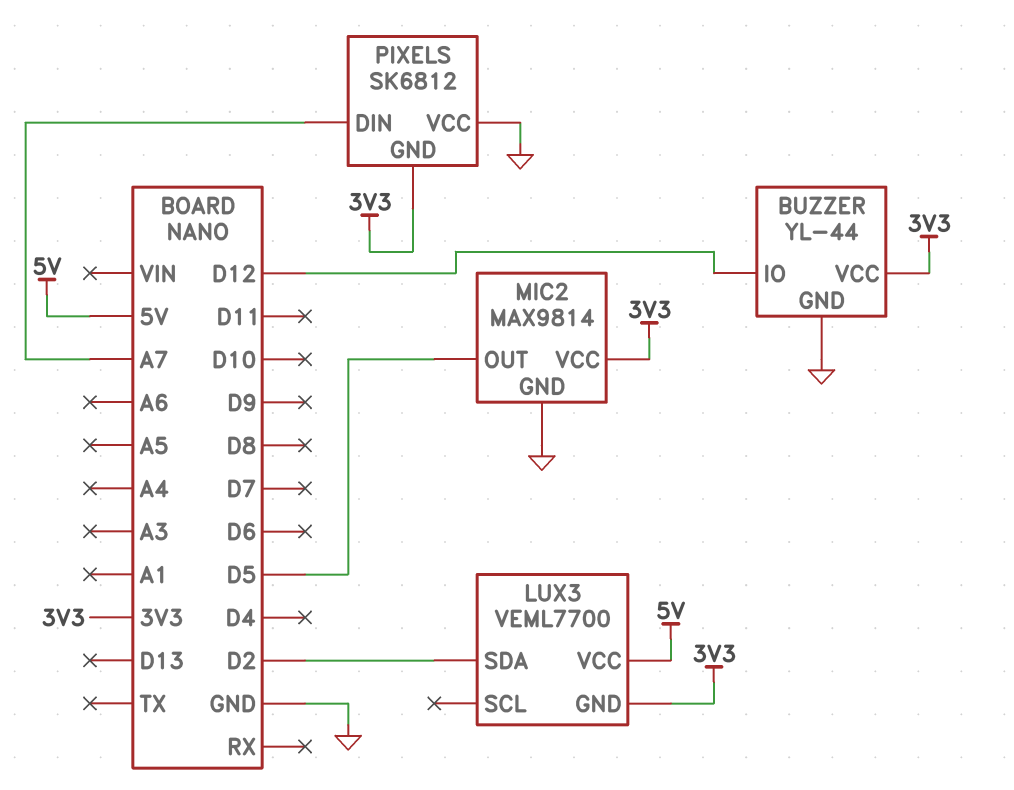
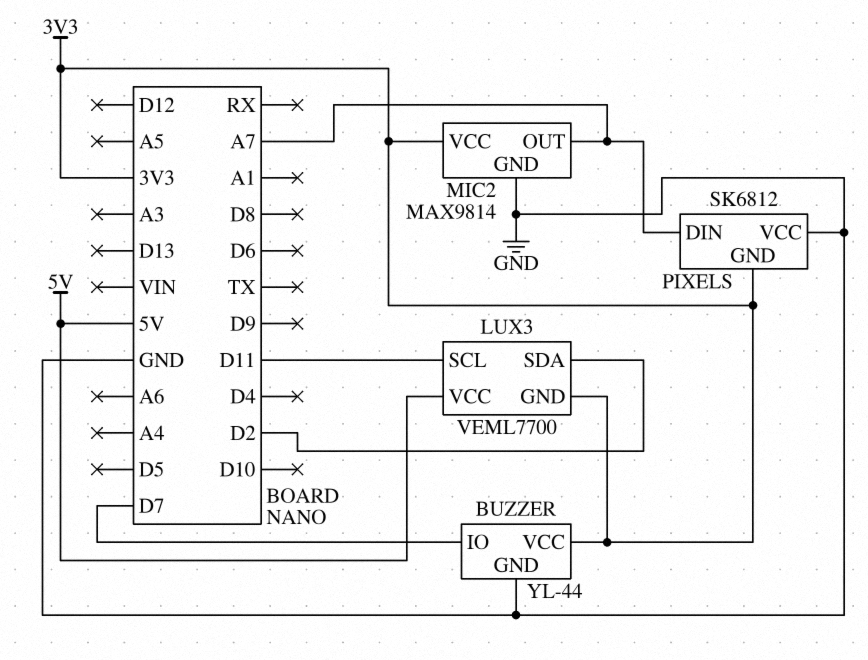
BUZZER pin IO: D12 -> D7
LUX3 pin SCL: none -> D11
MIC2 pin OUT: D5 -> A7

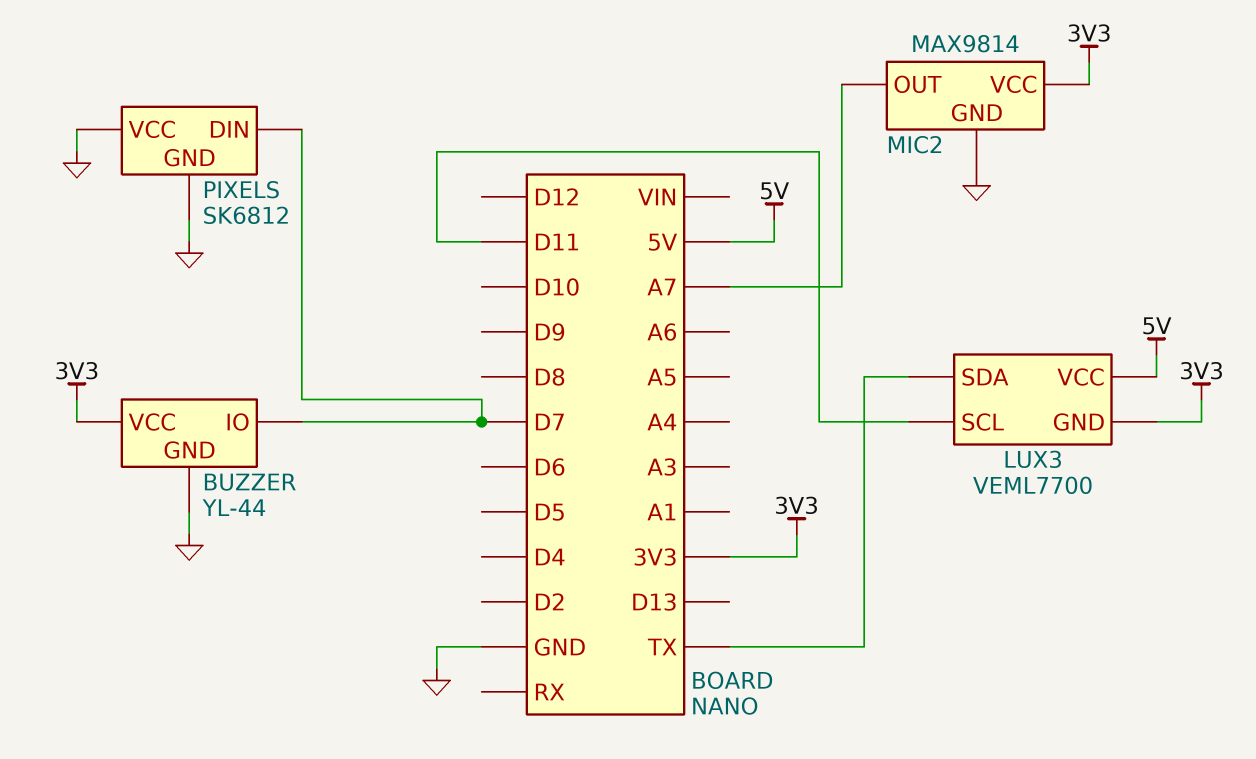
LUX3 pin SDA: D2 -> TX
PIXELS pin DIN: A7 -> D7
PIXELS pin GND: 3V3 -> GND

